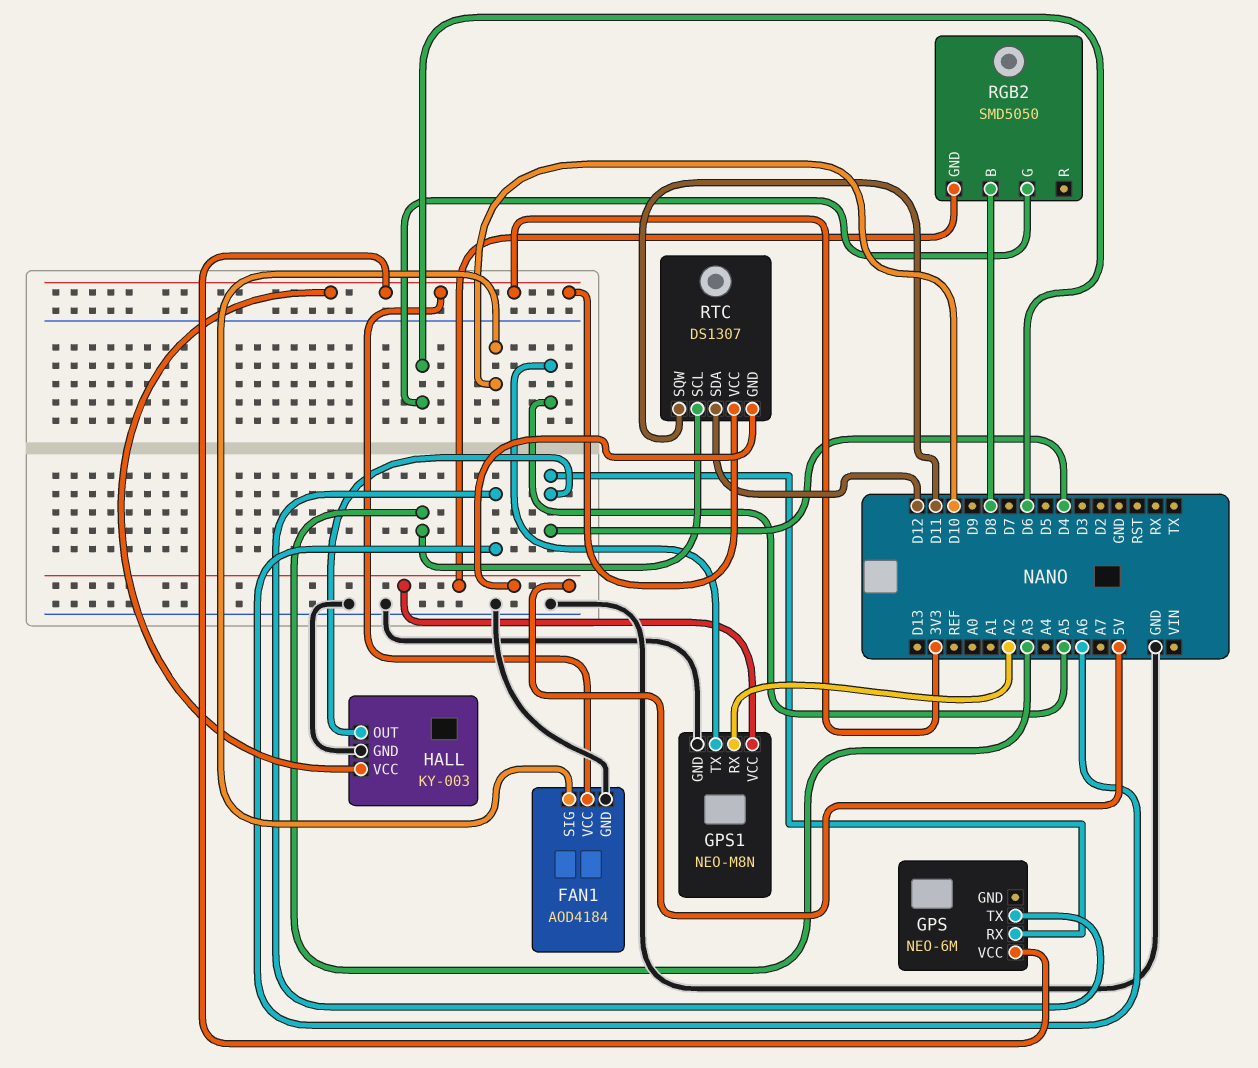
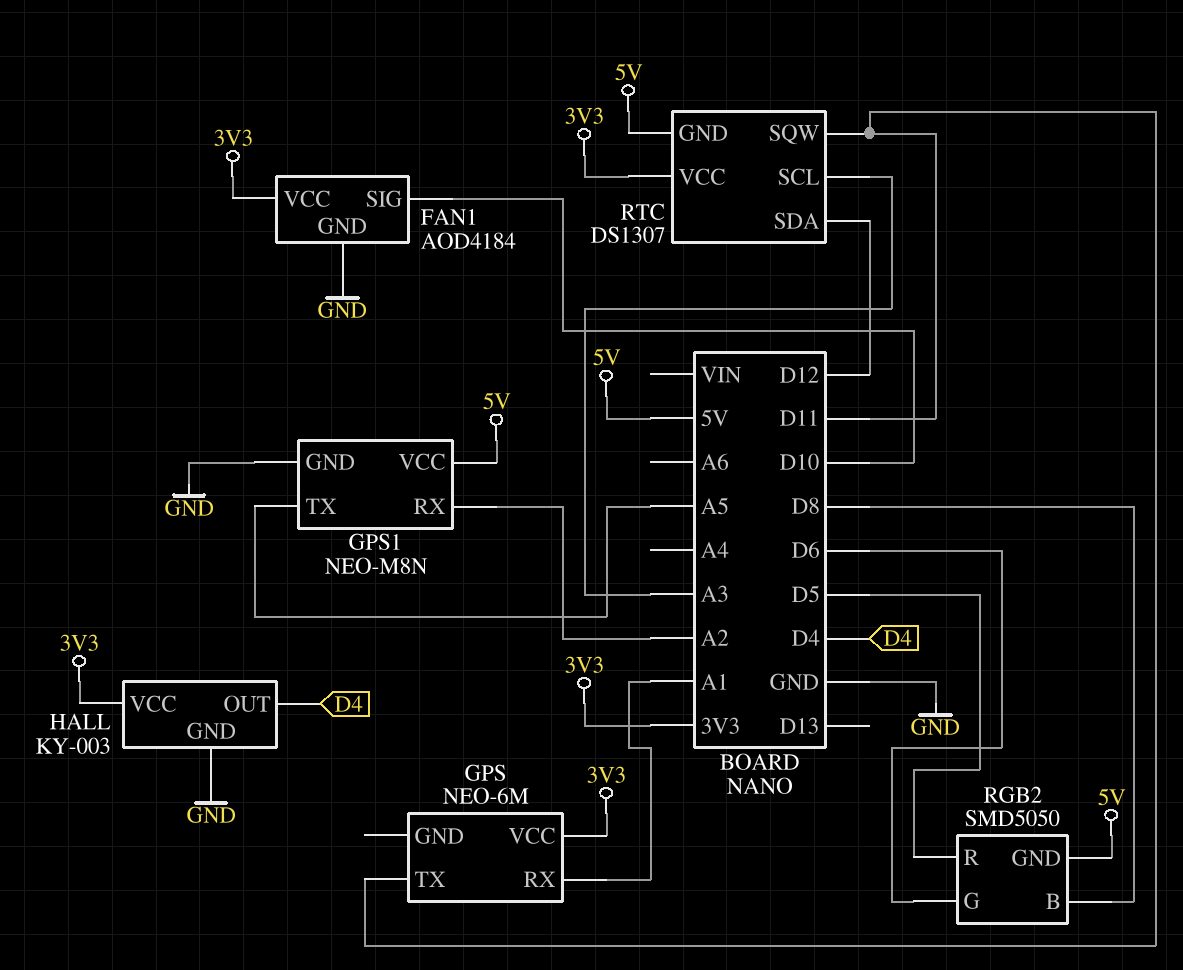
GPS pin RX: D4 -> A1
GPS pin TX: A6 -> D11
RGB2 pin R: none -> D5

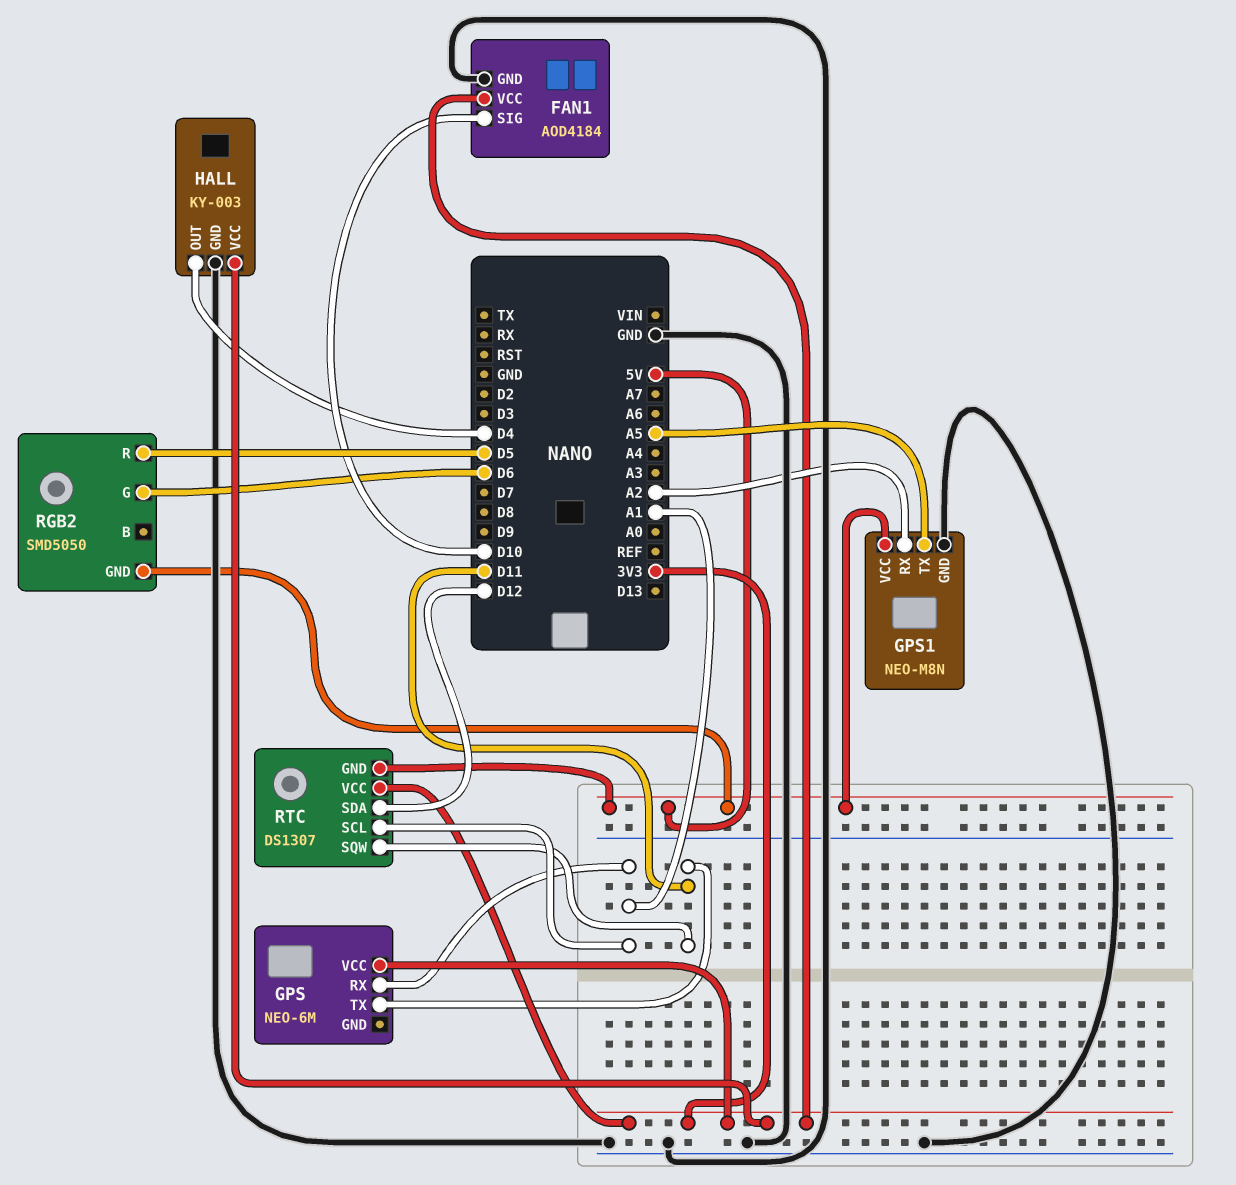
RGB2 pin B: D8 -> none
RTC pin SCL: A3 -> A1

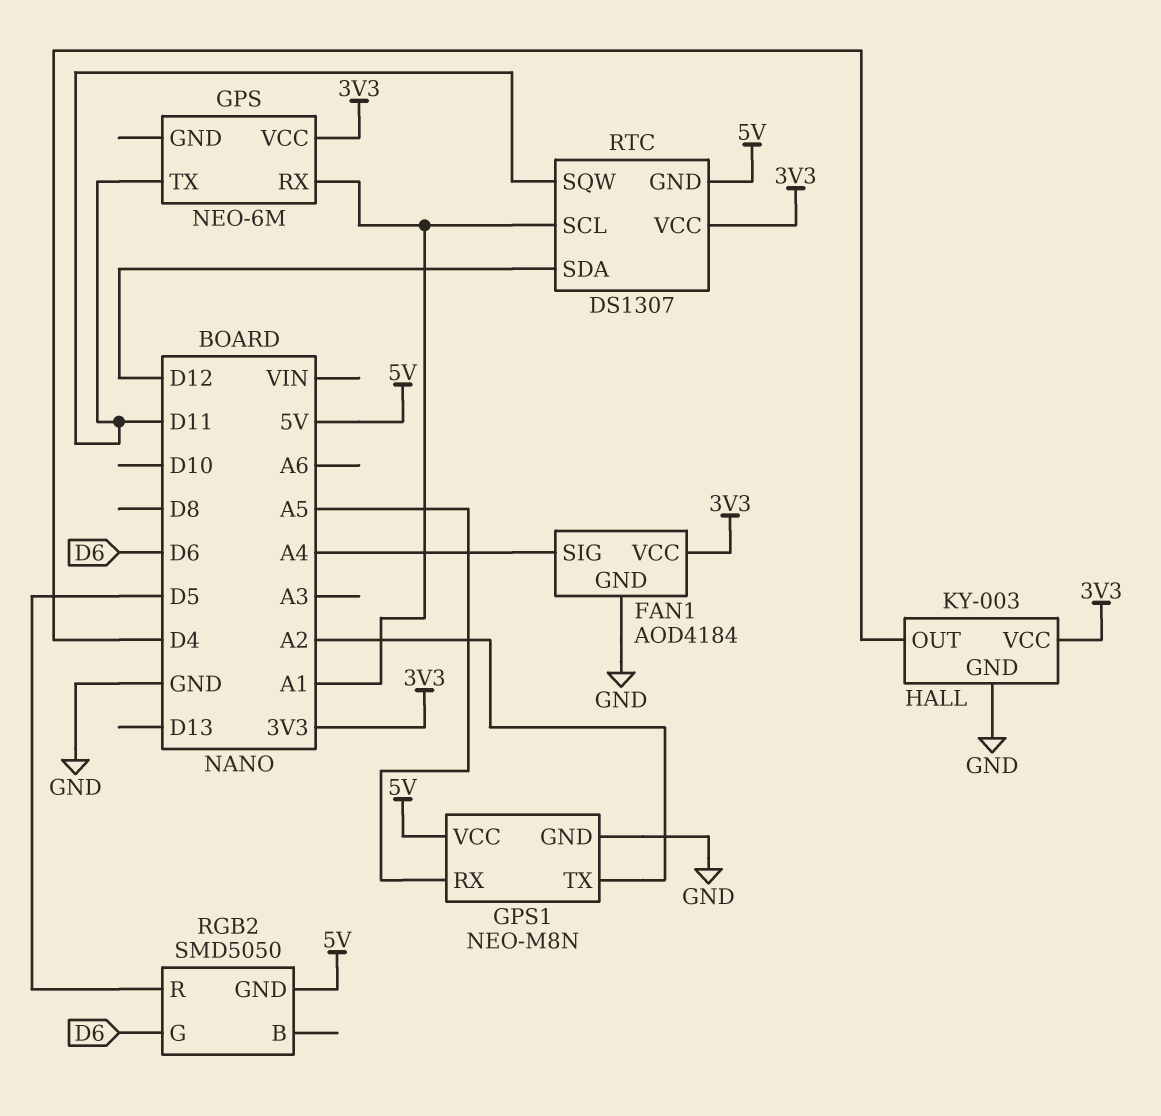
FAN1 pin SIG: D10 -> A4
GPS1 pin RX: A2 -> A5
GPS1 pin TX: A5 -> A2

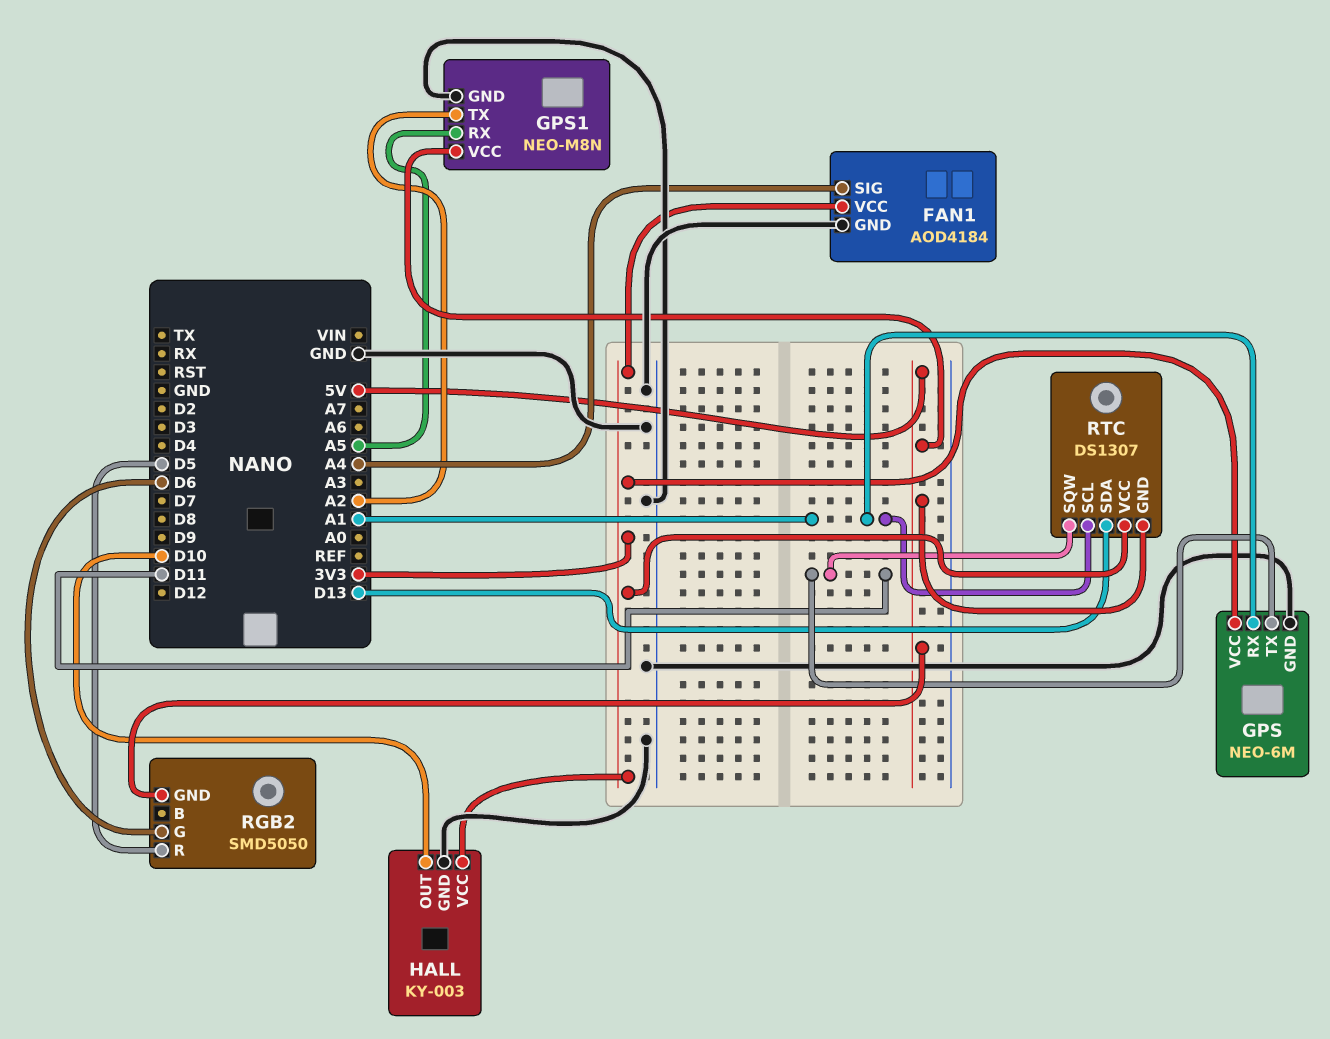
GPS pin GND: none -> GND
HALL pin OUT: D4 -> D10
RTC pin SDA: D12 -> D13

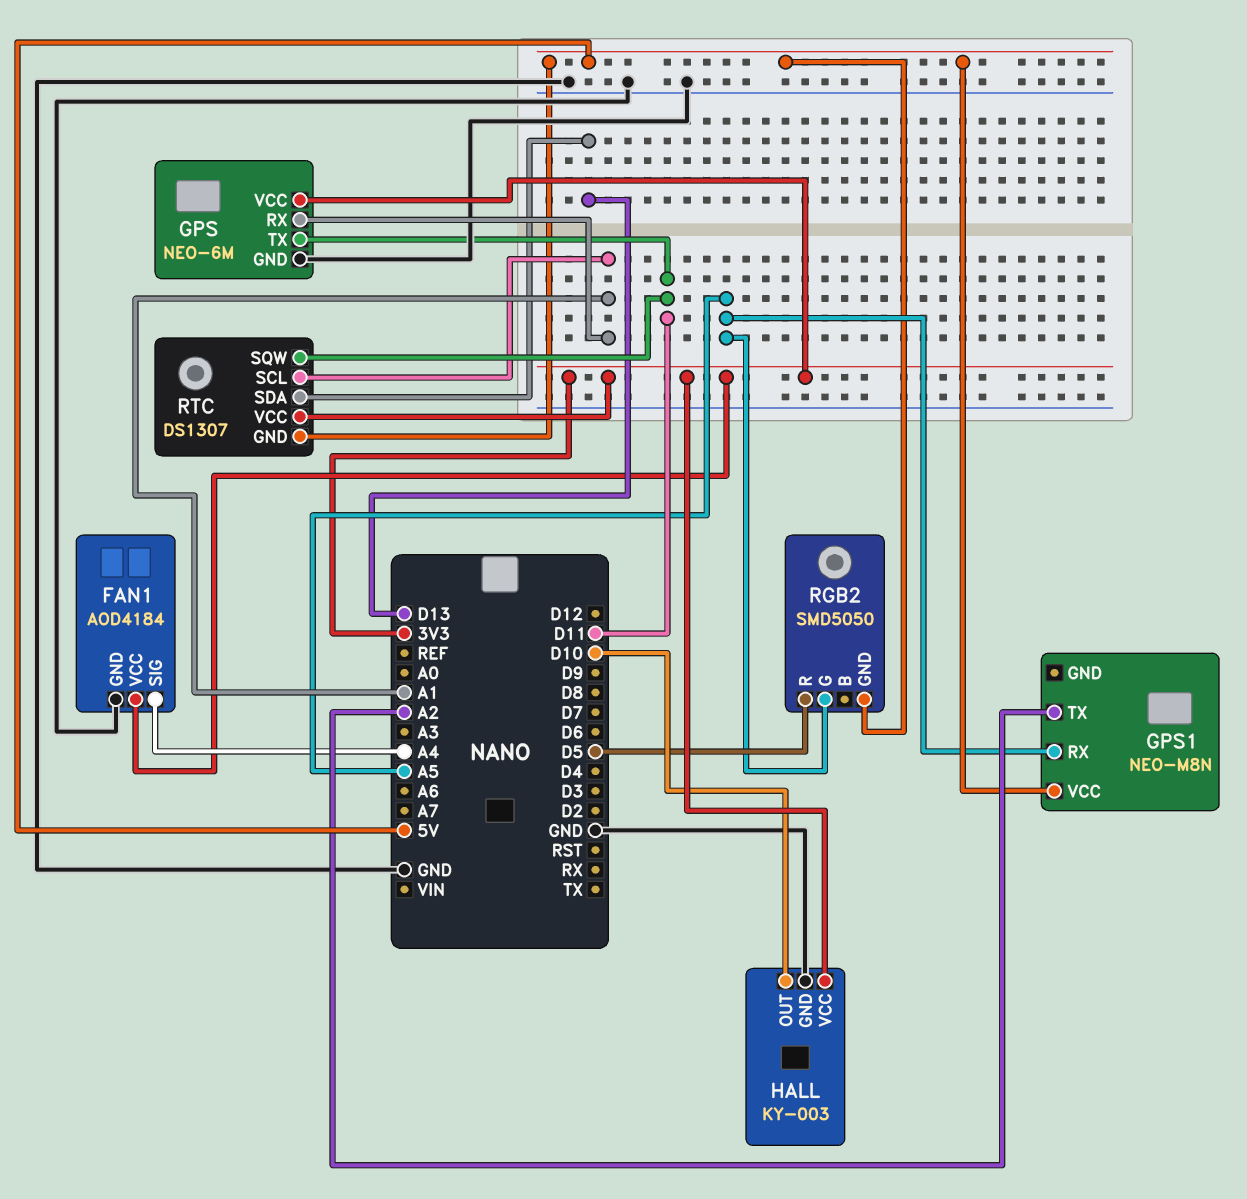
GPS1 pin GND: GND -> none
RGB2 pin G: D6 -> A5

